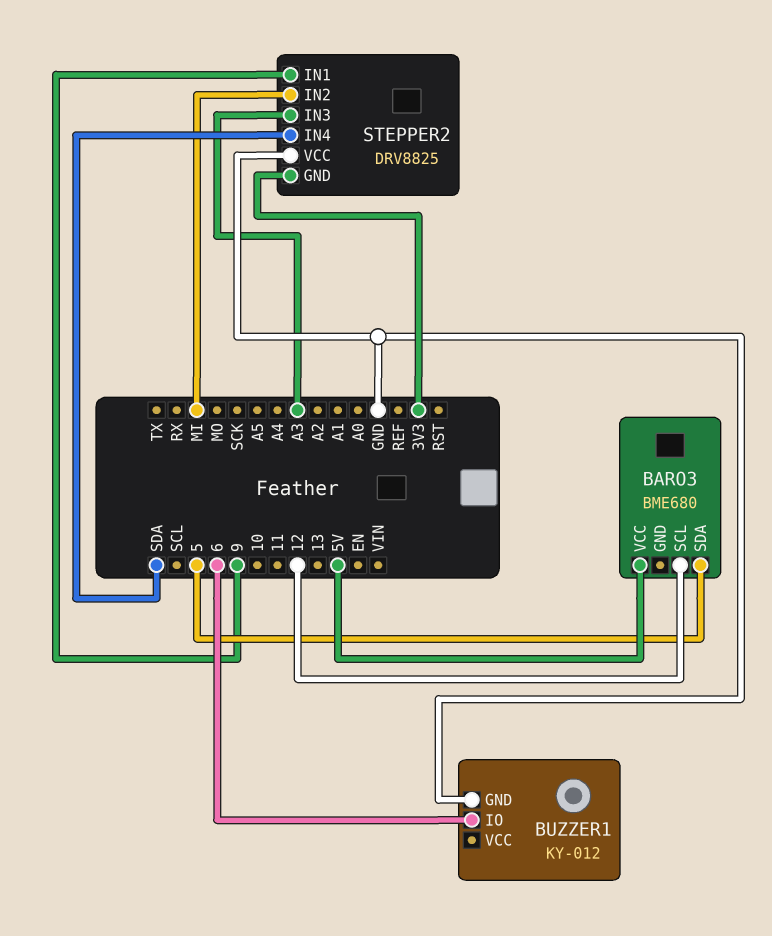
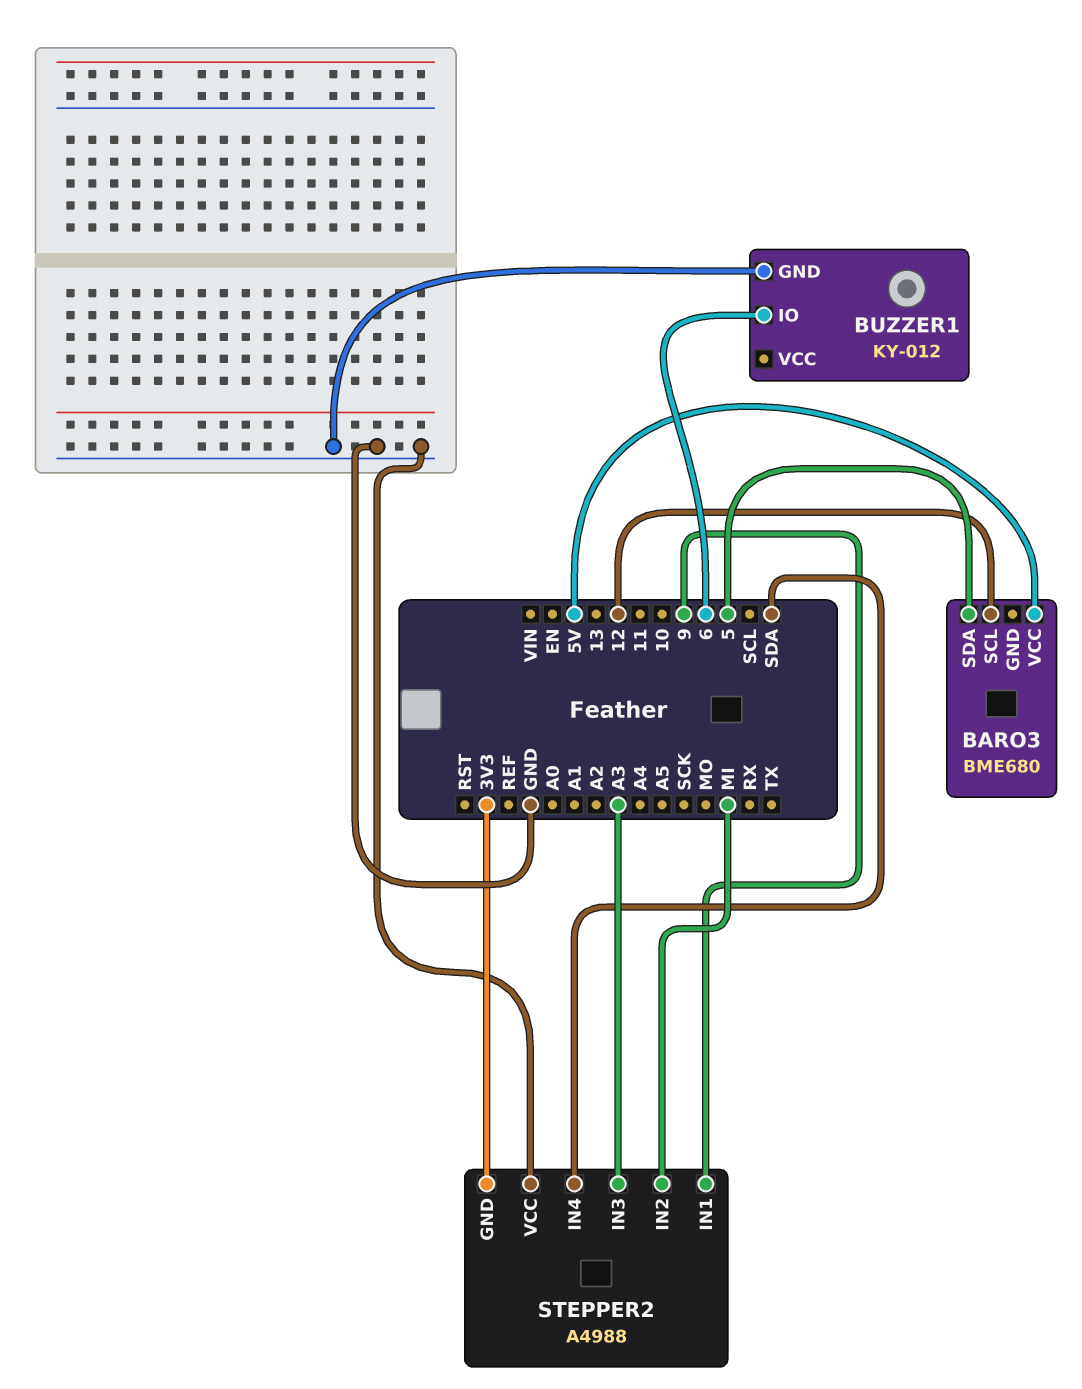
STEPPER2: DRV8825 -> A4988

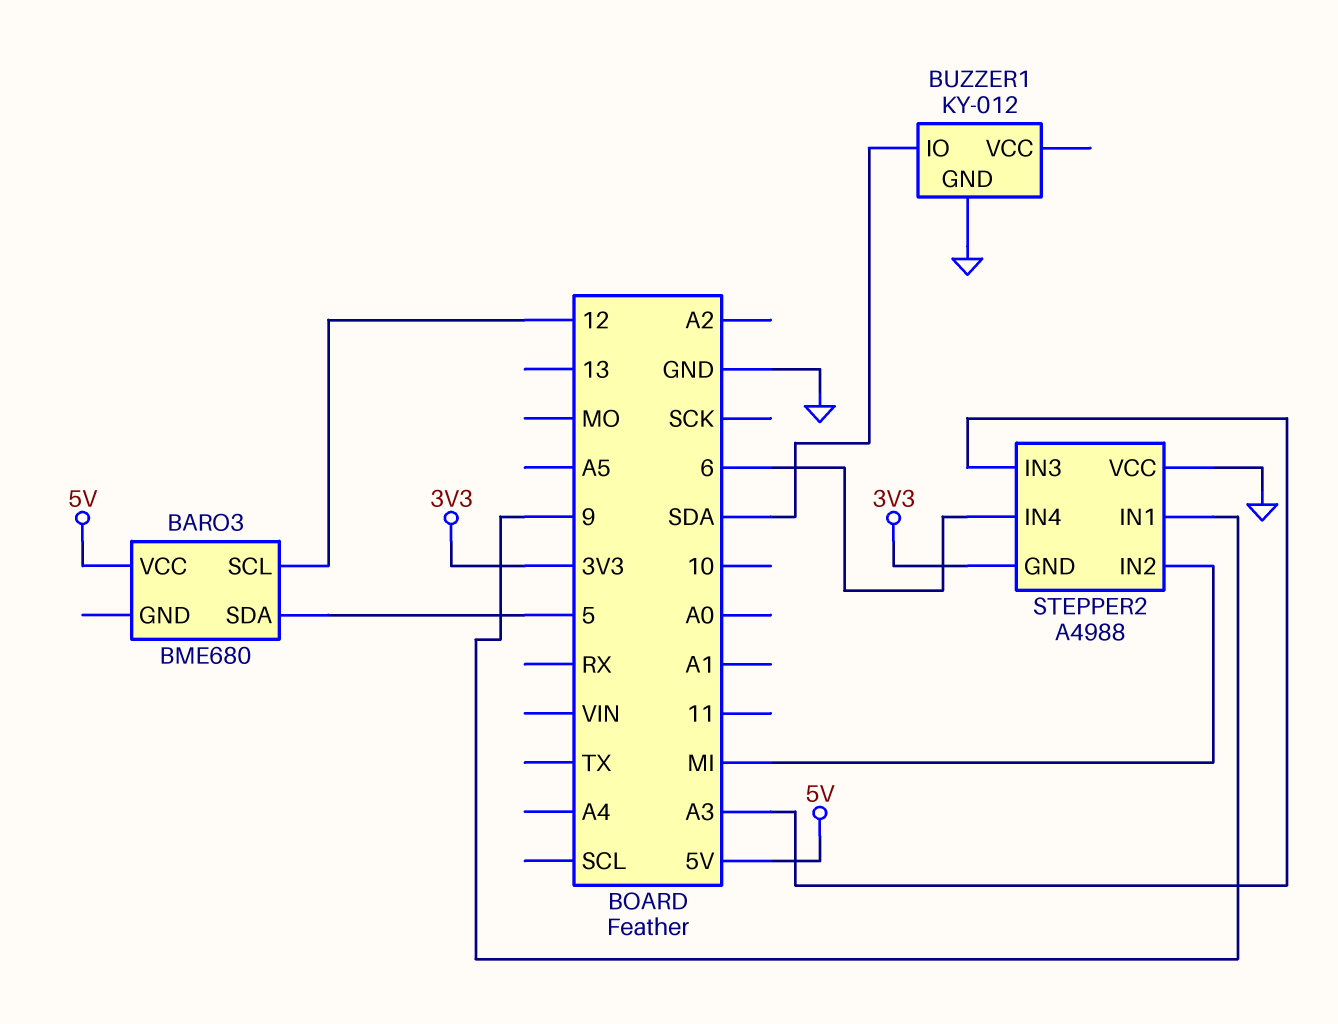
BUZZER1 pin IO: 6 -> SDA
STEPPER2 pin IN4: SDA -> 6

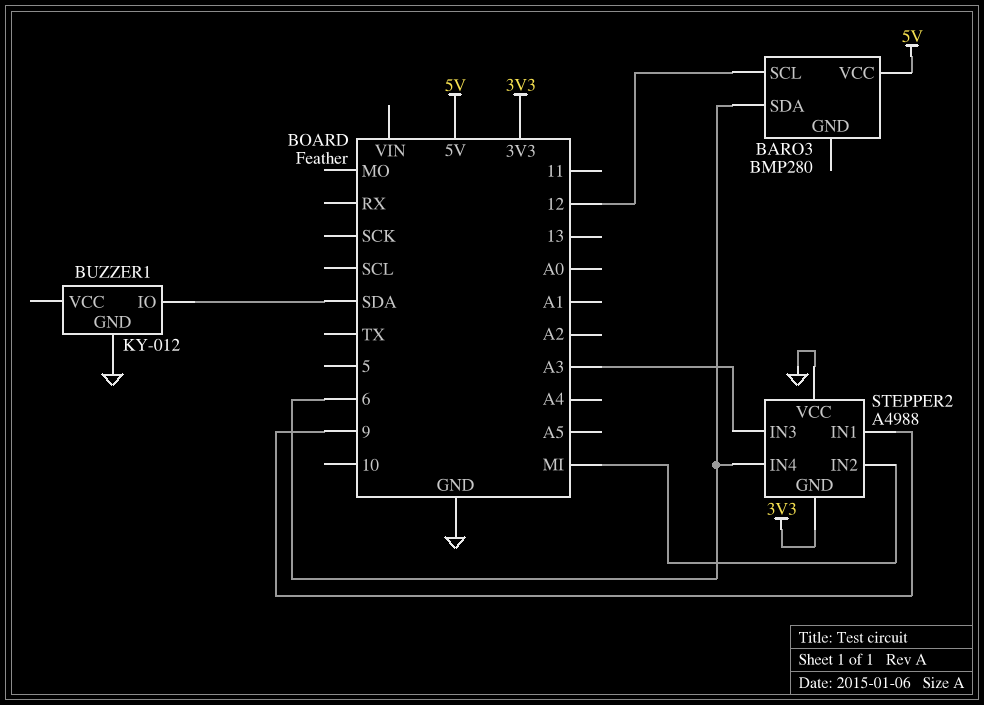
BARO3: BME680 -> BMP280
BARO3 pin SDA: 5 -> 6

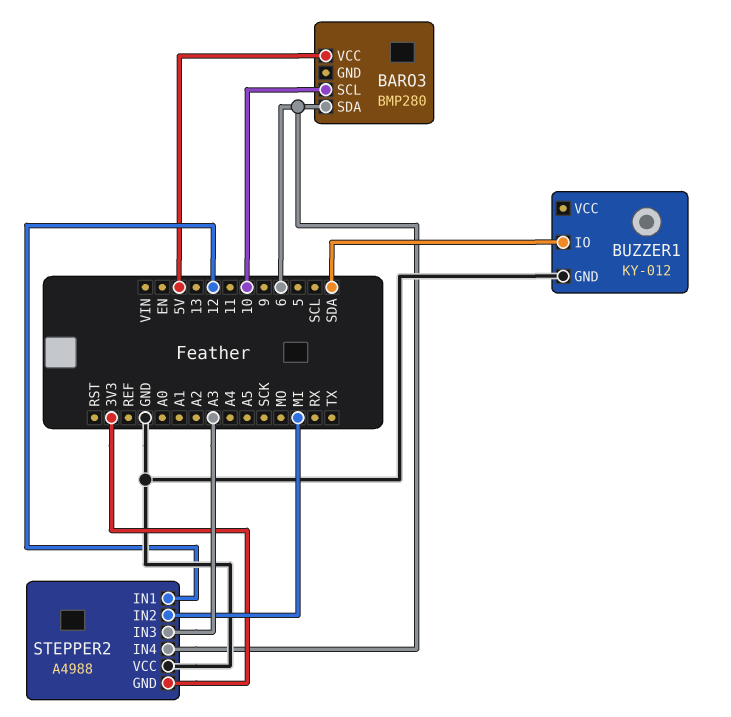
BARO3 pin SCL: 12 -> 10
STEPPER2 pin IN1: 9 -> 12

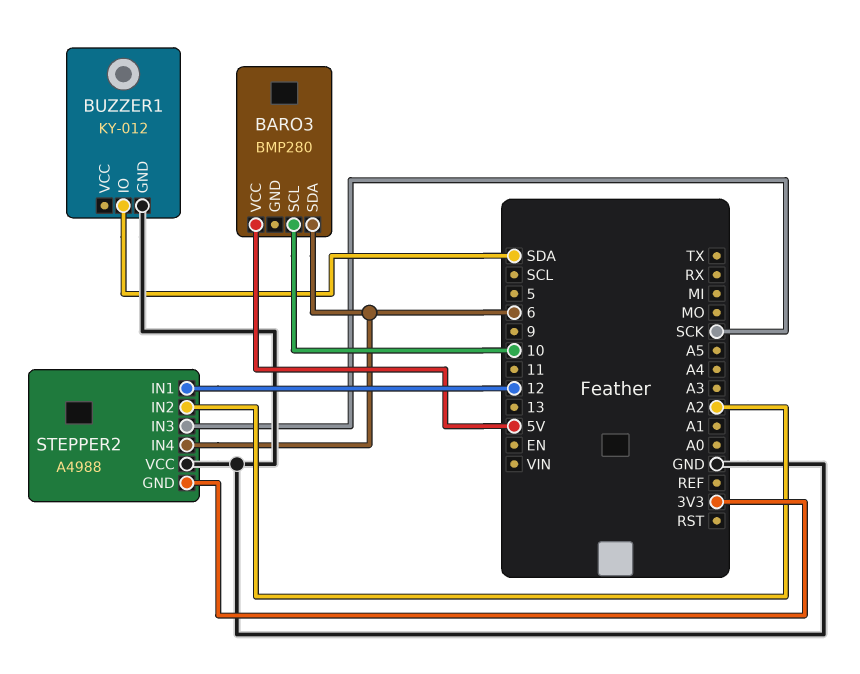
STEPPER2 pin IN2: MI -> A2
STEPPER2 pin IN3: A3 -> SCK

